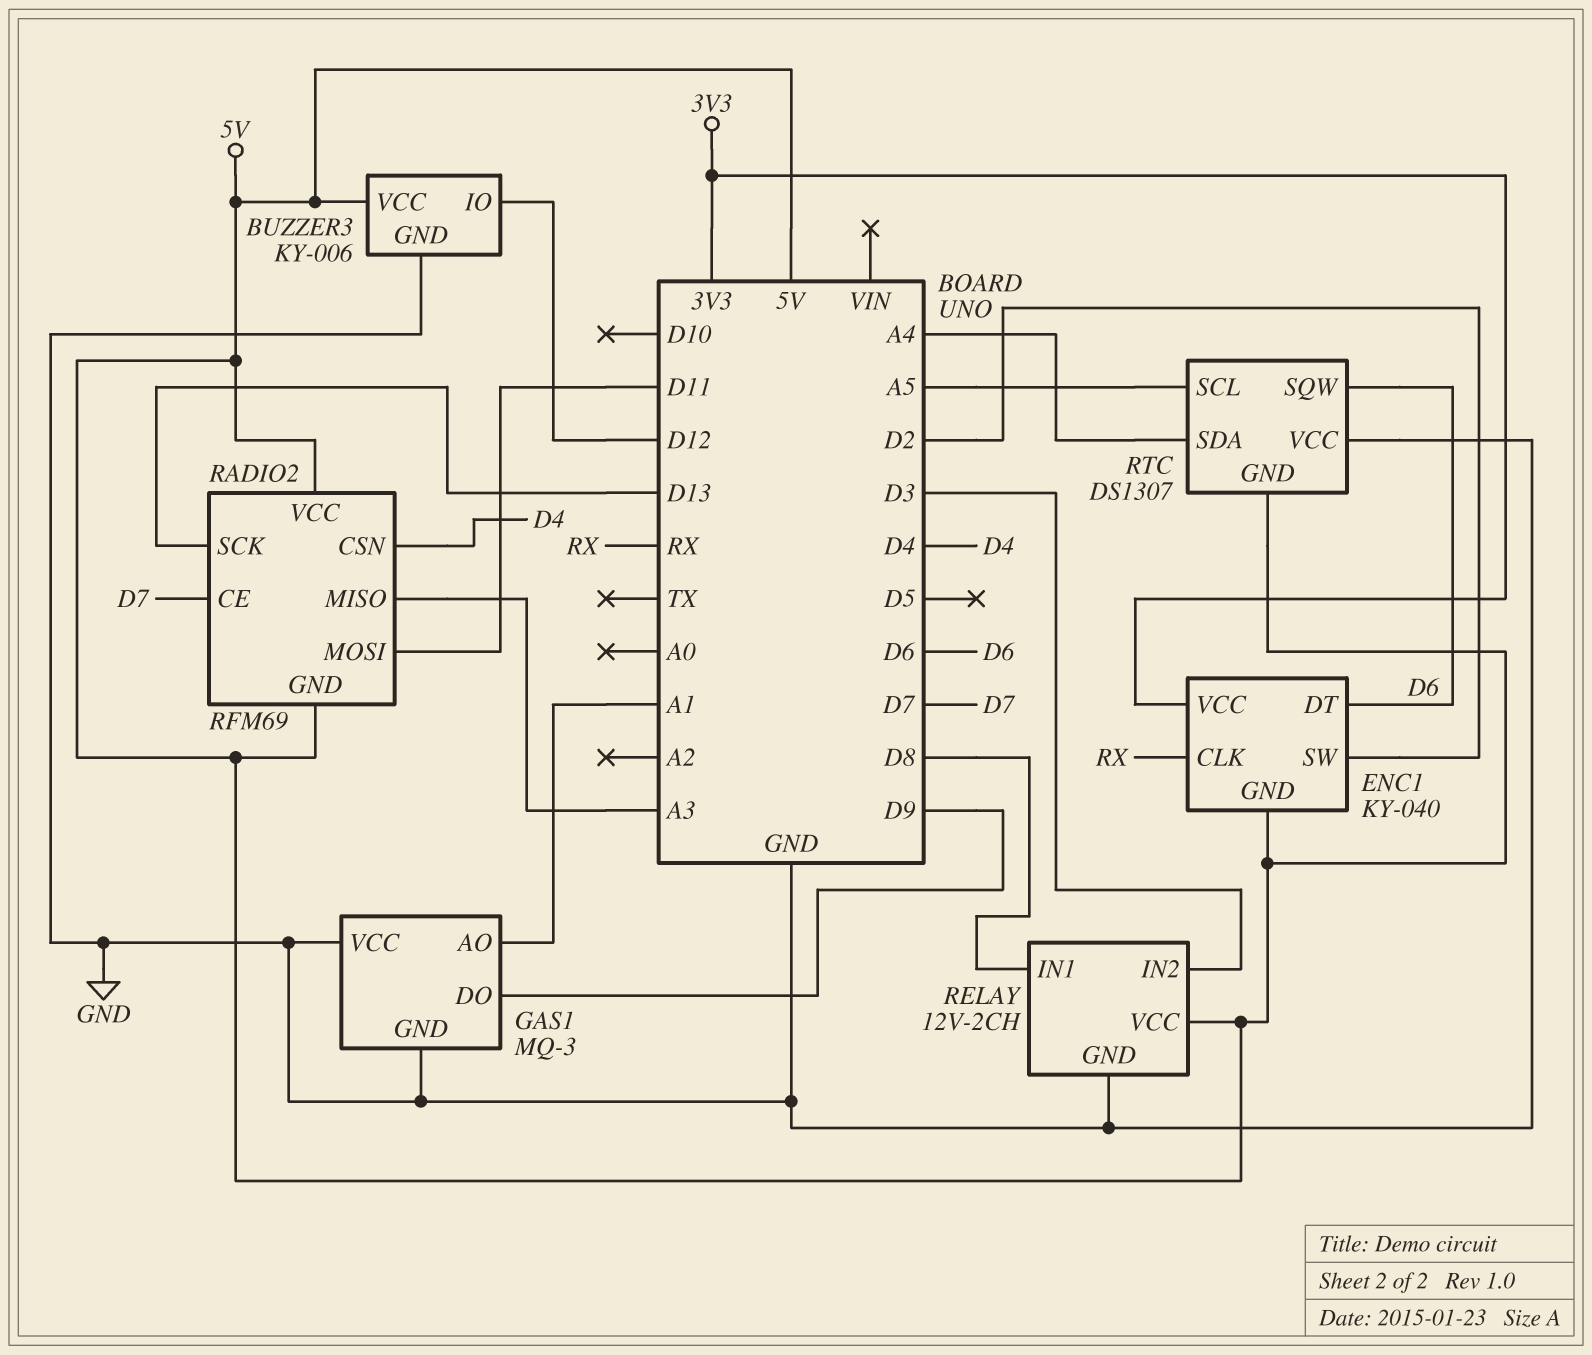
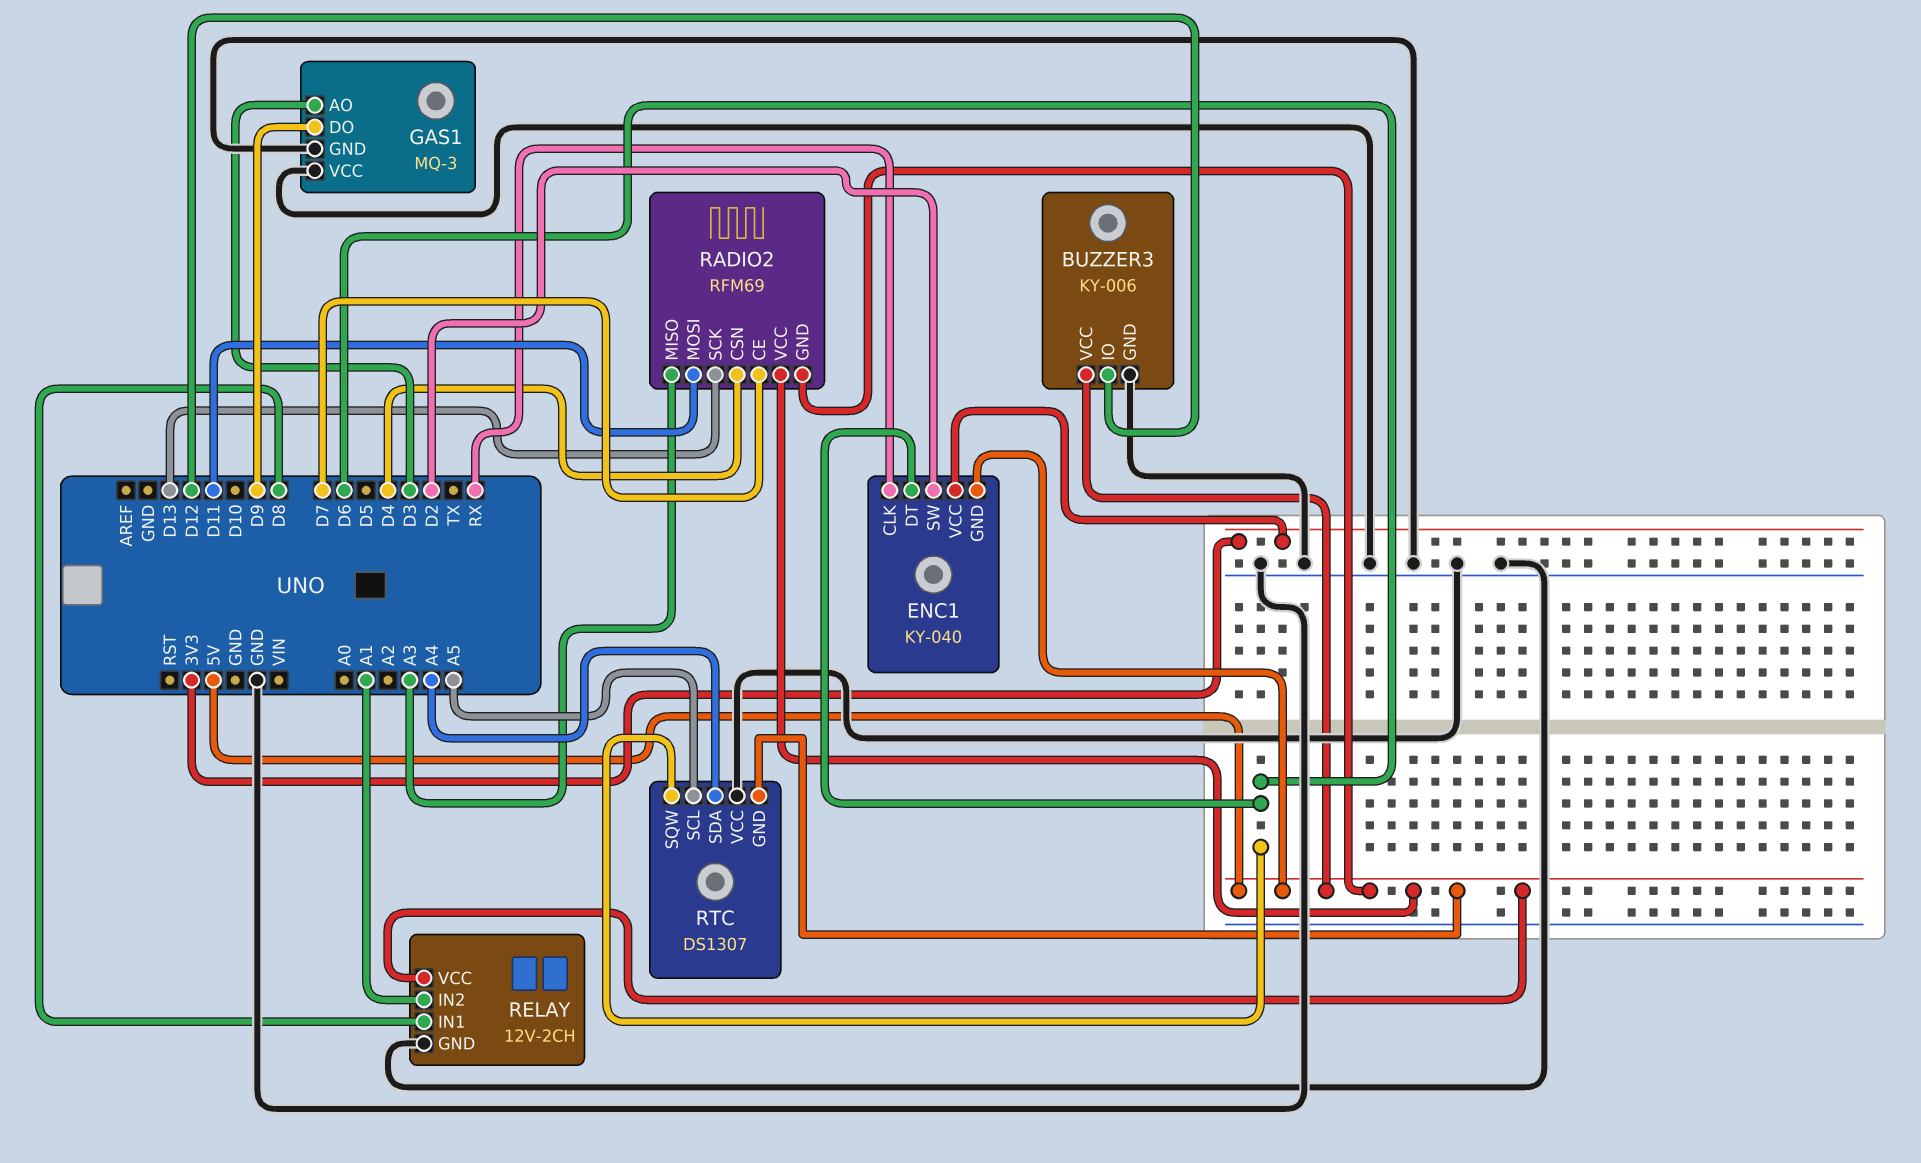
GAS1 pin AO: A1 -> D3
RELAY pin IN2: D3 -> A1

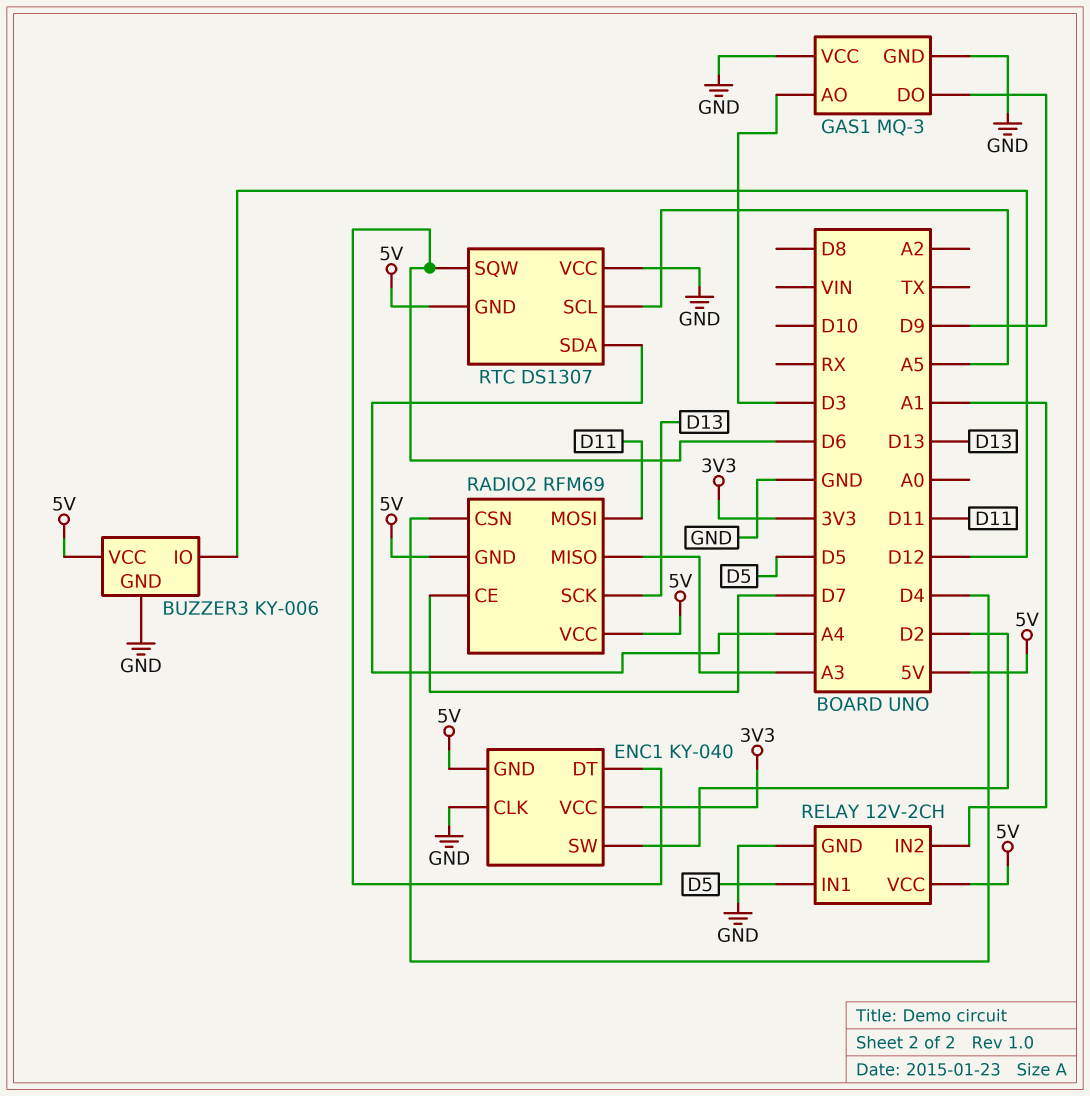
ENC1 pin CLK: RX -> GND
RELAY pin IN1: D8 -> D5

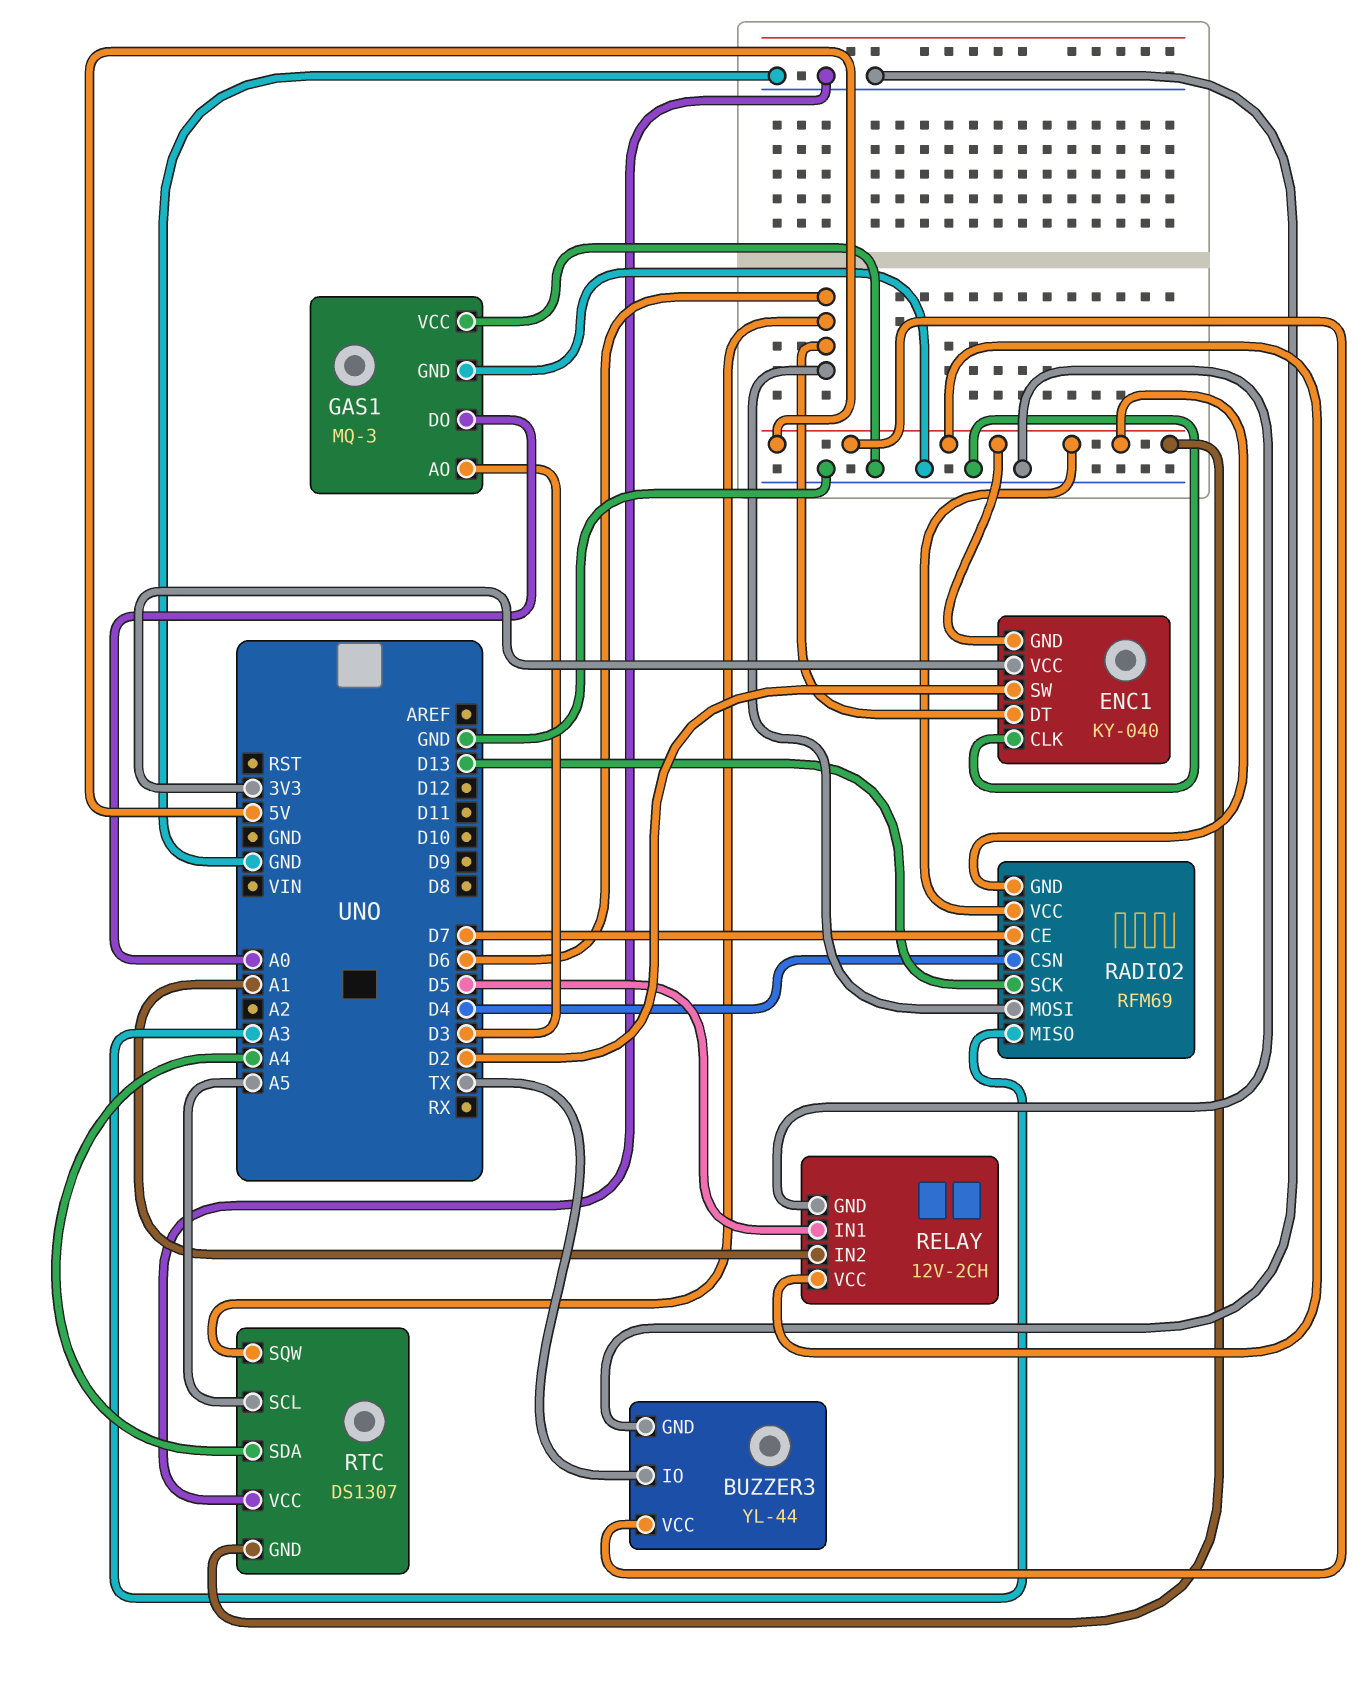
BUZZER3: KY-006 -> YL-44
BUZZER3 pin IO: D12 -> TX
GAS1 pin DO: D9 -> A0
RADIO2 pin MOSI: D11 -> D6

